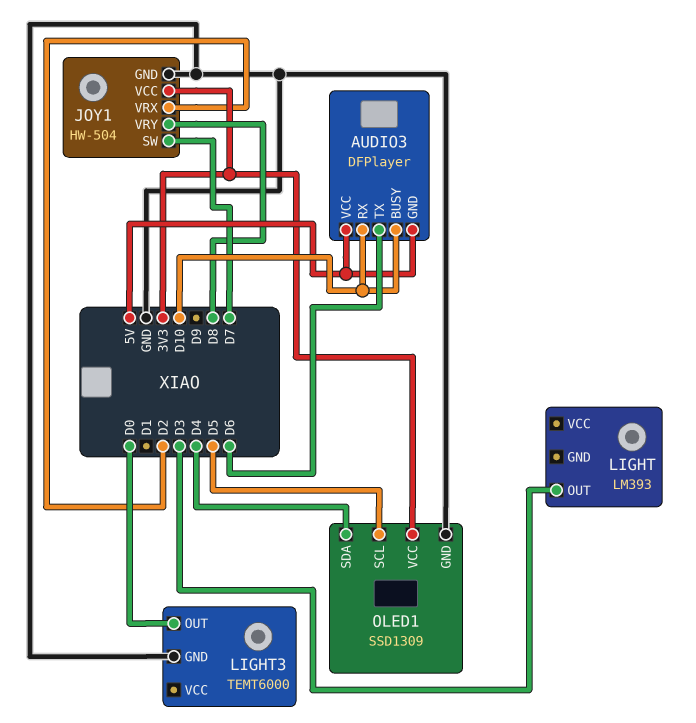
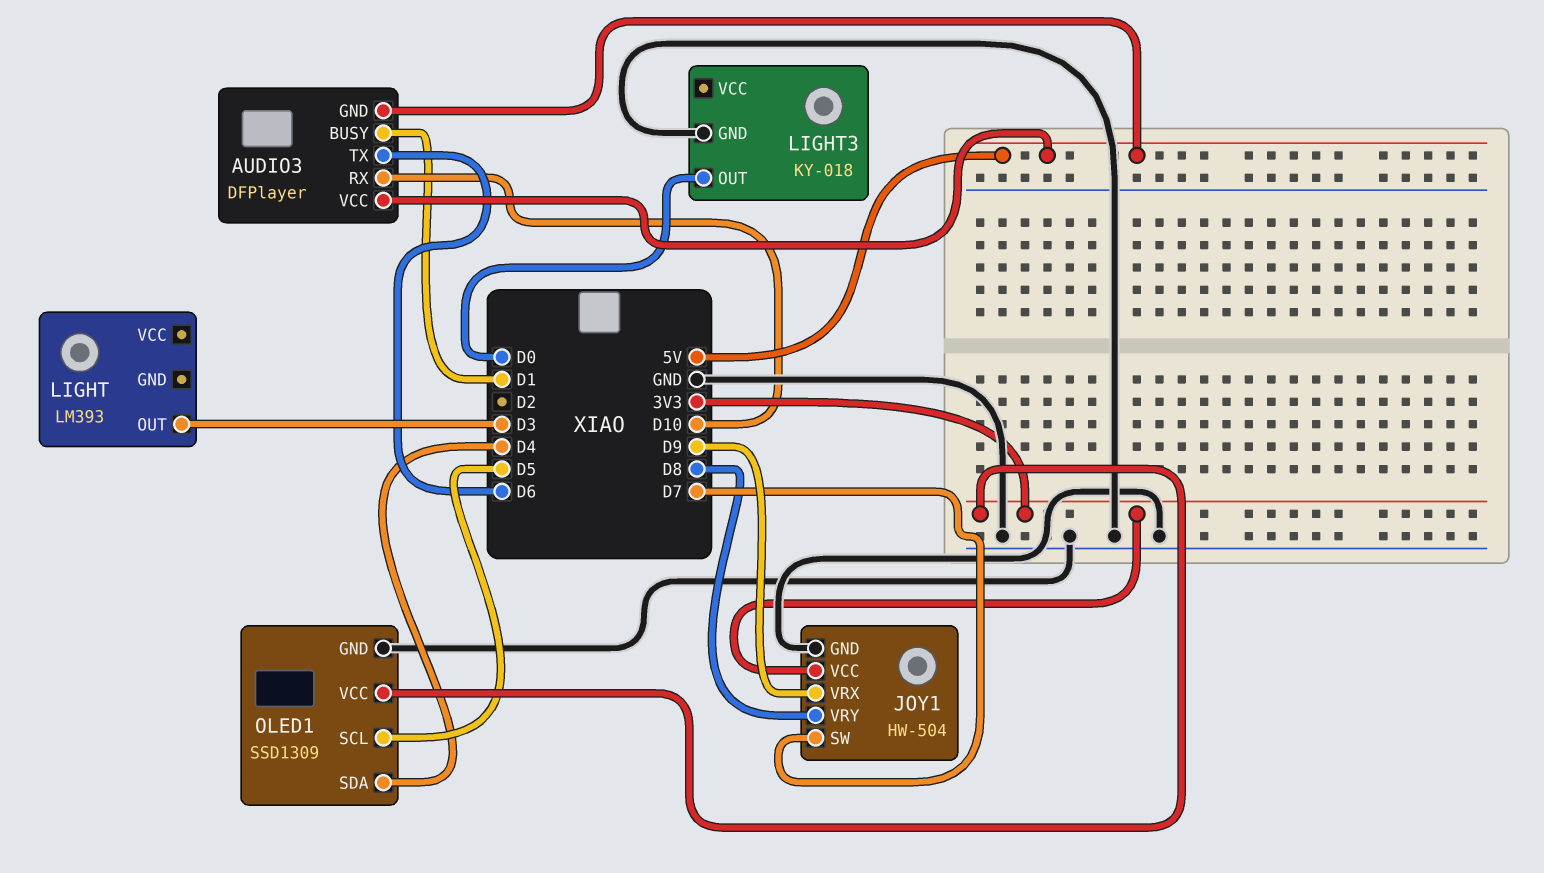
AUDIO3 pin BUSY: D10 -> D1
JOY1 pin VRX: D2 -> D9
LIGHT3: TEMT6000 -> KY-018

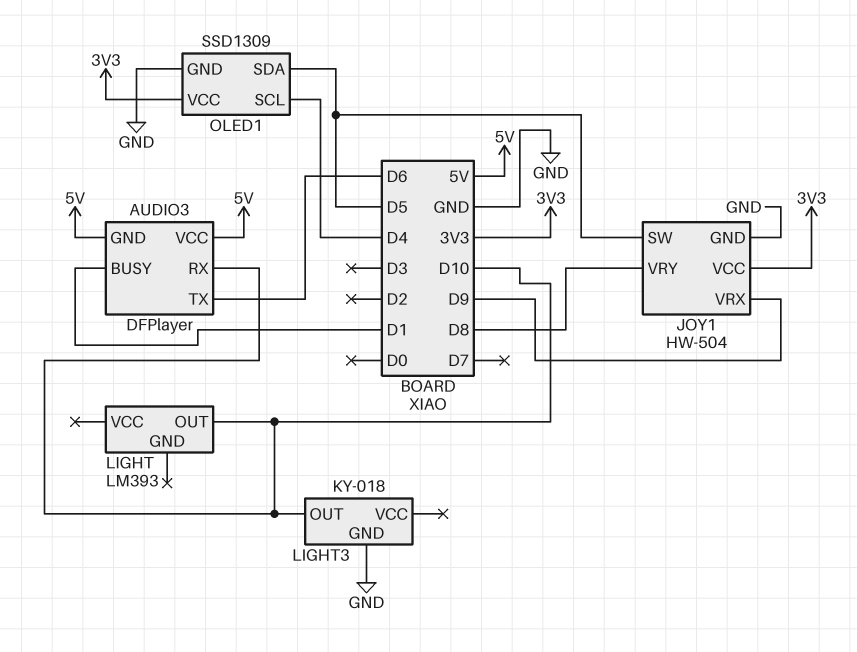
JOY1 pin SW: D7 -> D5
LIGHT pin OUT: D3 -> D10
LIGHT3 pin OUT: D0 -> D10
OLED1 pin SCL: D5 -> D4
OLED1 pin SDA: D4 -> D5

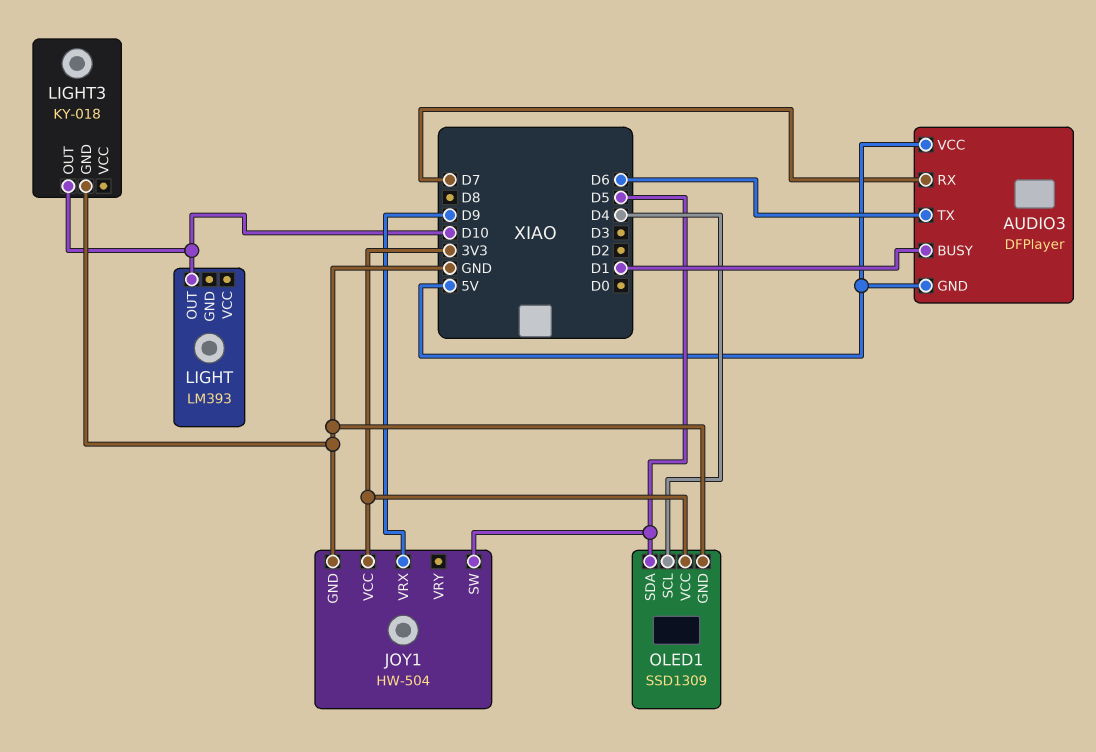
AUDIO3 pin RX: D10 -> D7
JOY1 pin VRY: D8 -> none

